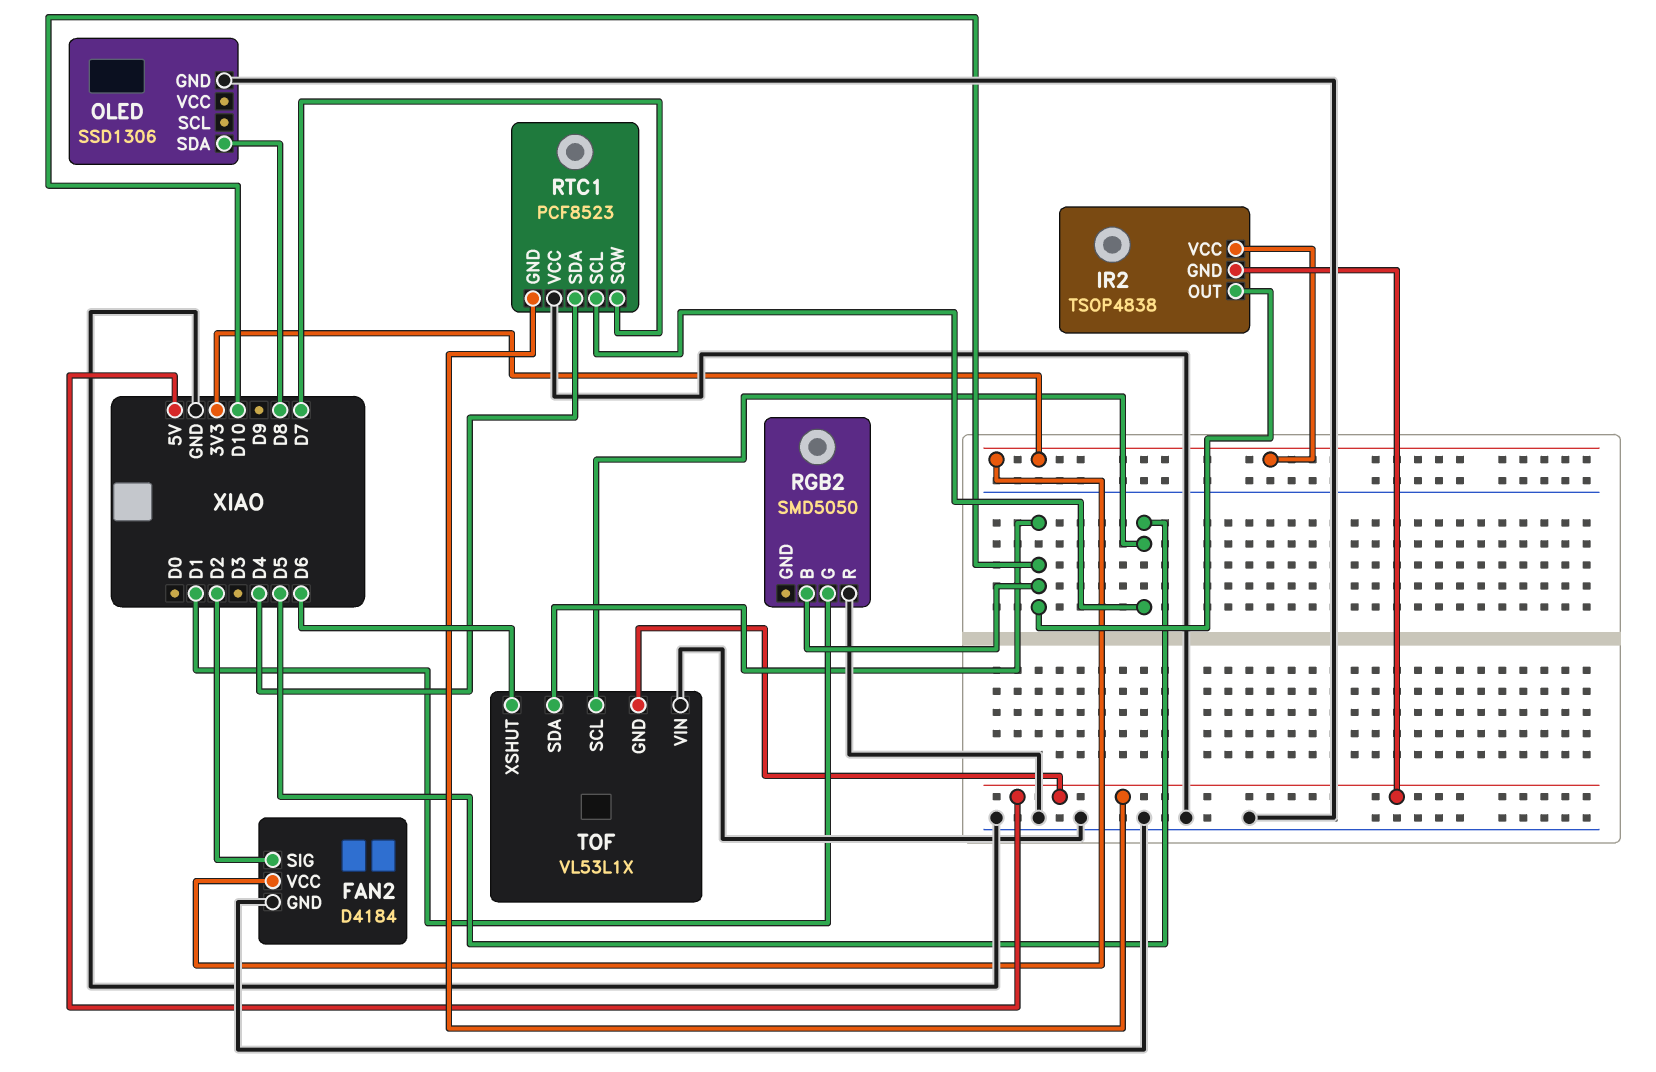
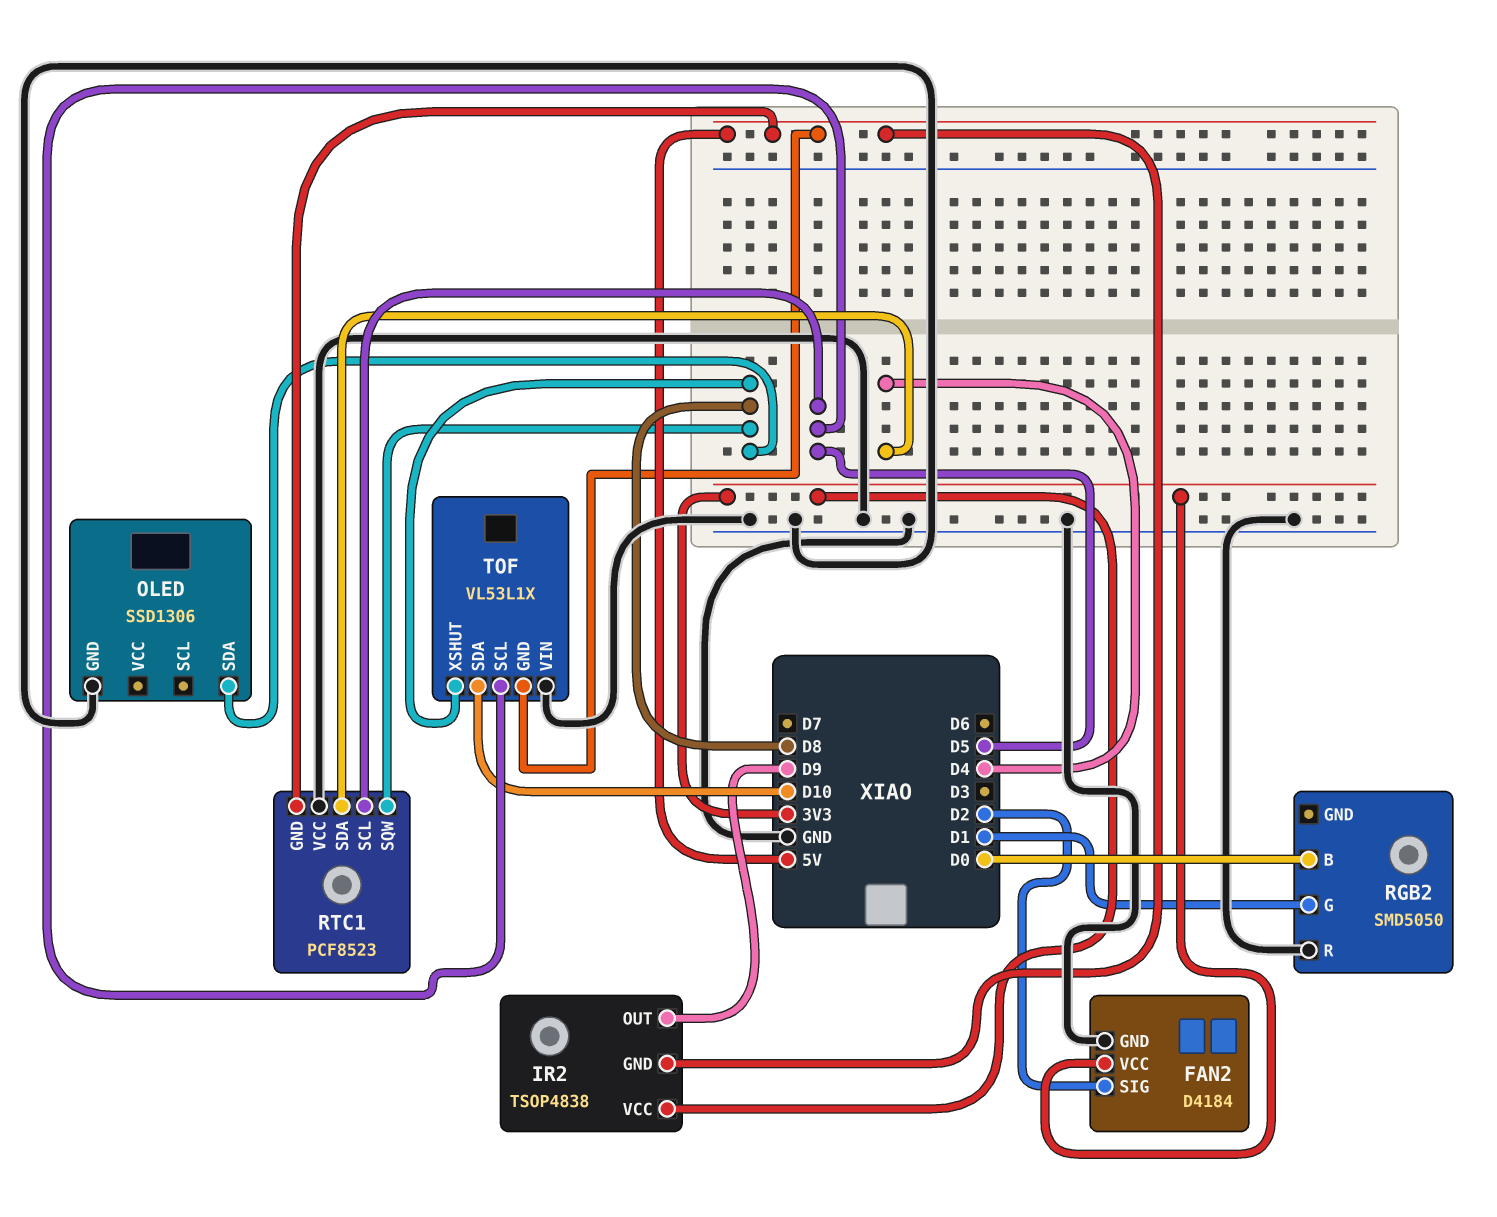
IR2 pin OUT: D10 -> D9
RGB2 pin B: D10 -> D0
RTC1 pin SQW: D7 -> D8
TOF pin XSHUT: D6 -> D8

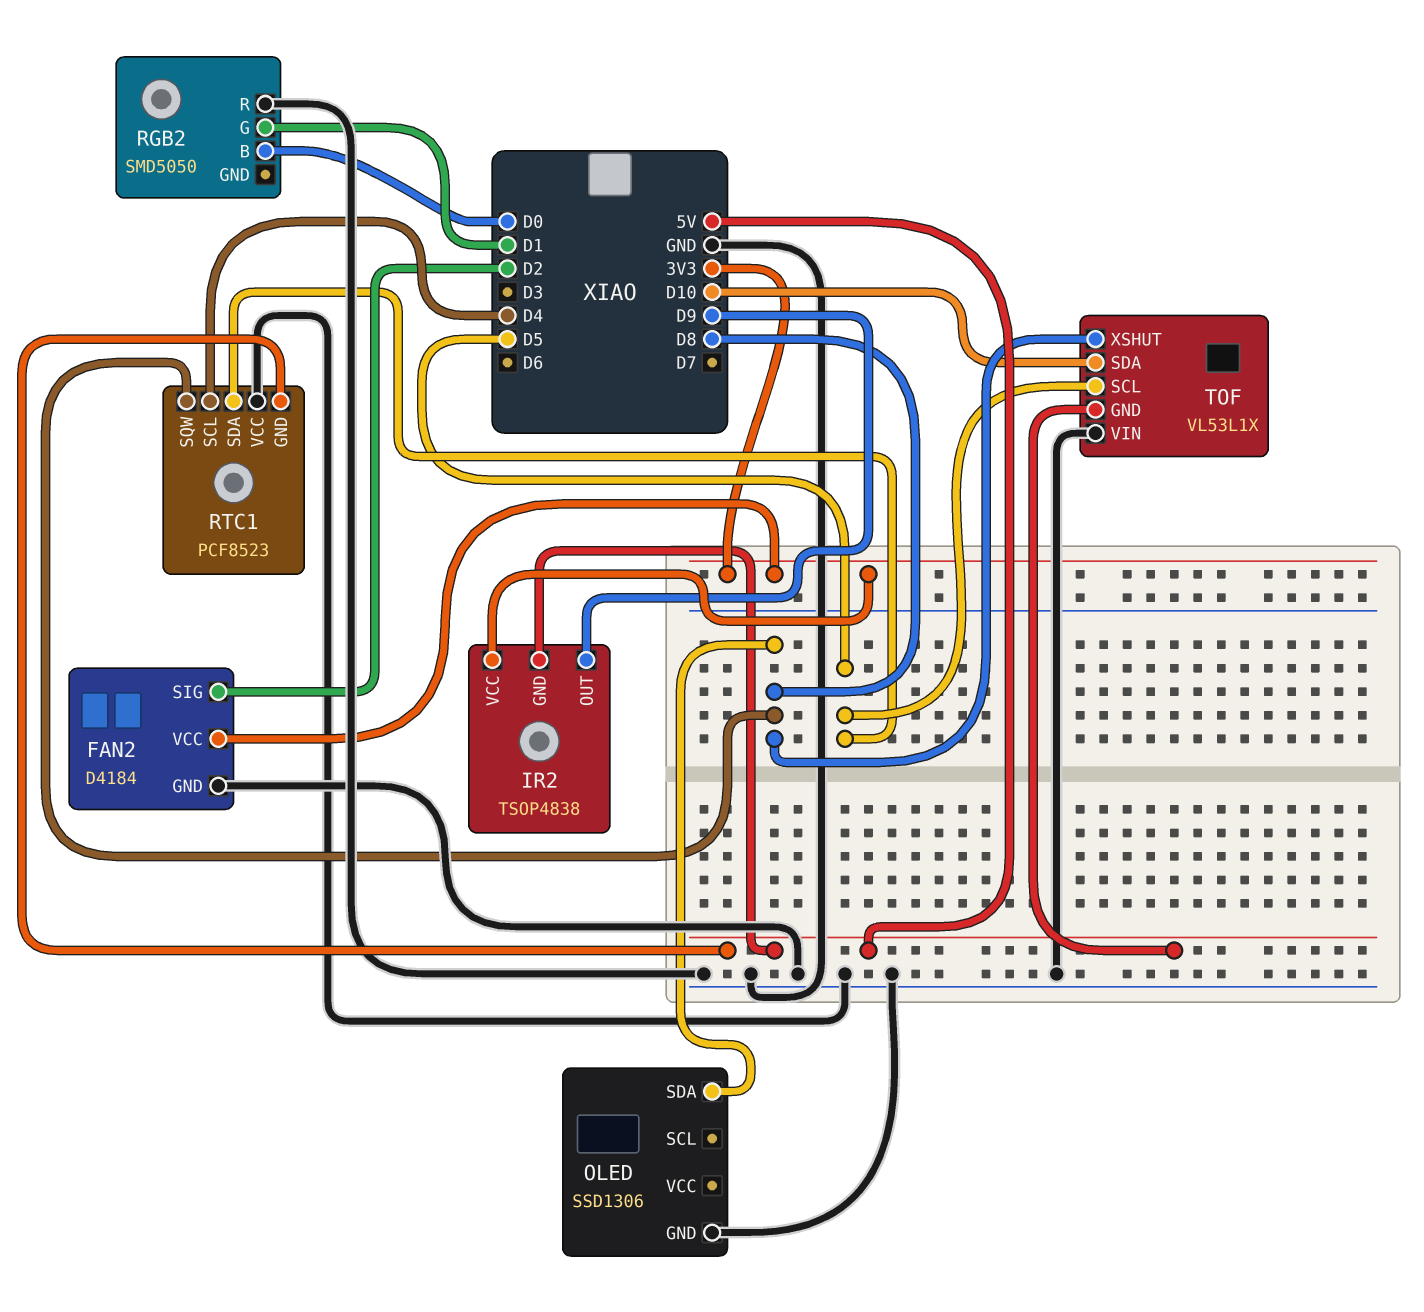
RTC1 pin SCL: D5 -> D4
RTC1 pin SDA: D4 -> D5

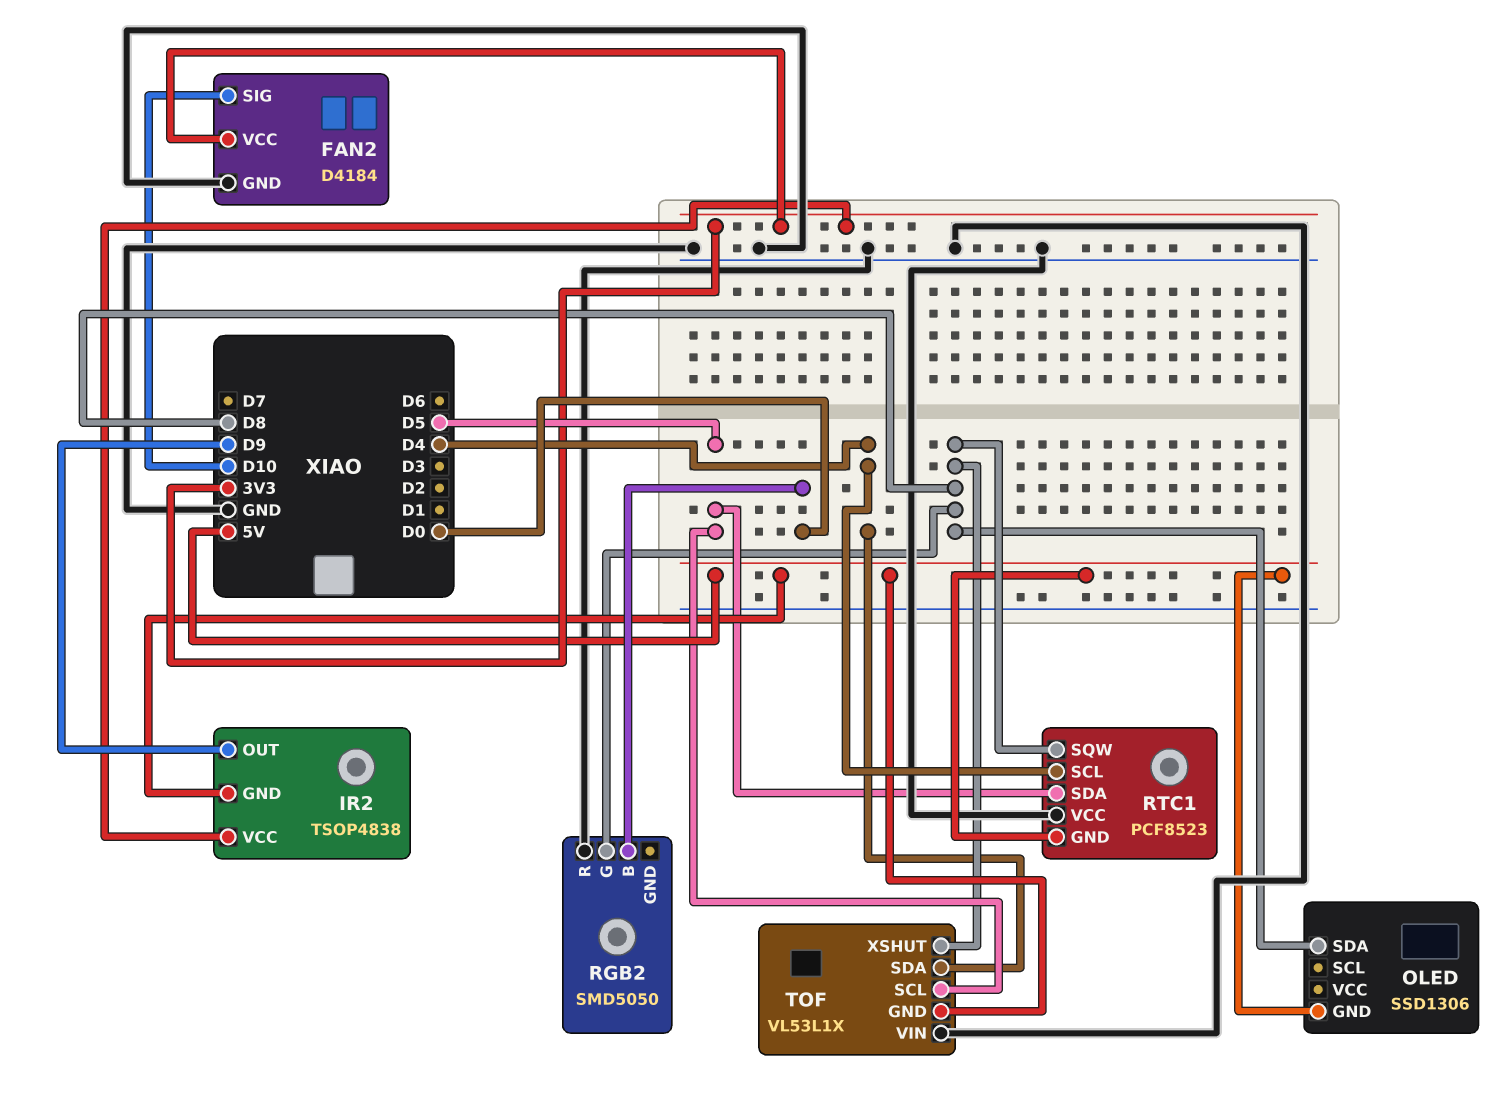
FAN2 pin SIG: D2 -> D10
OLED pin GND: GND -> 5V
RGB2 pin G: D1 -> D8
TOF pin SDA: D10 -> D4

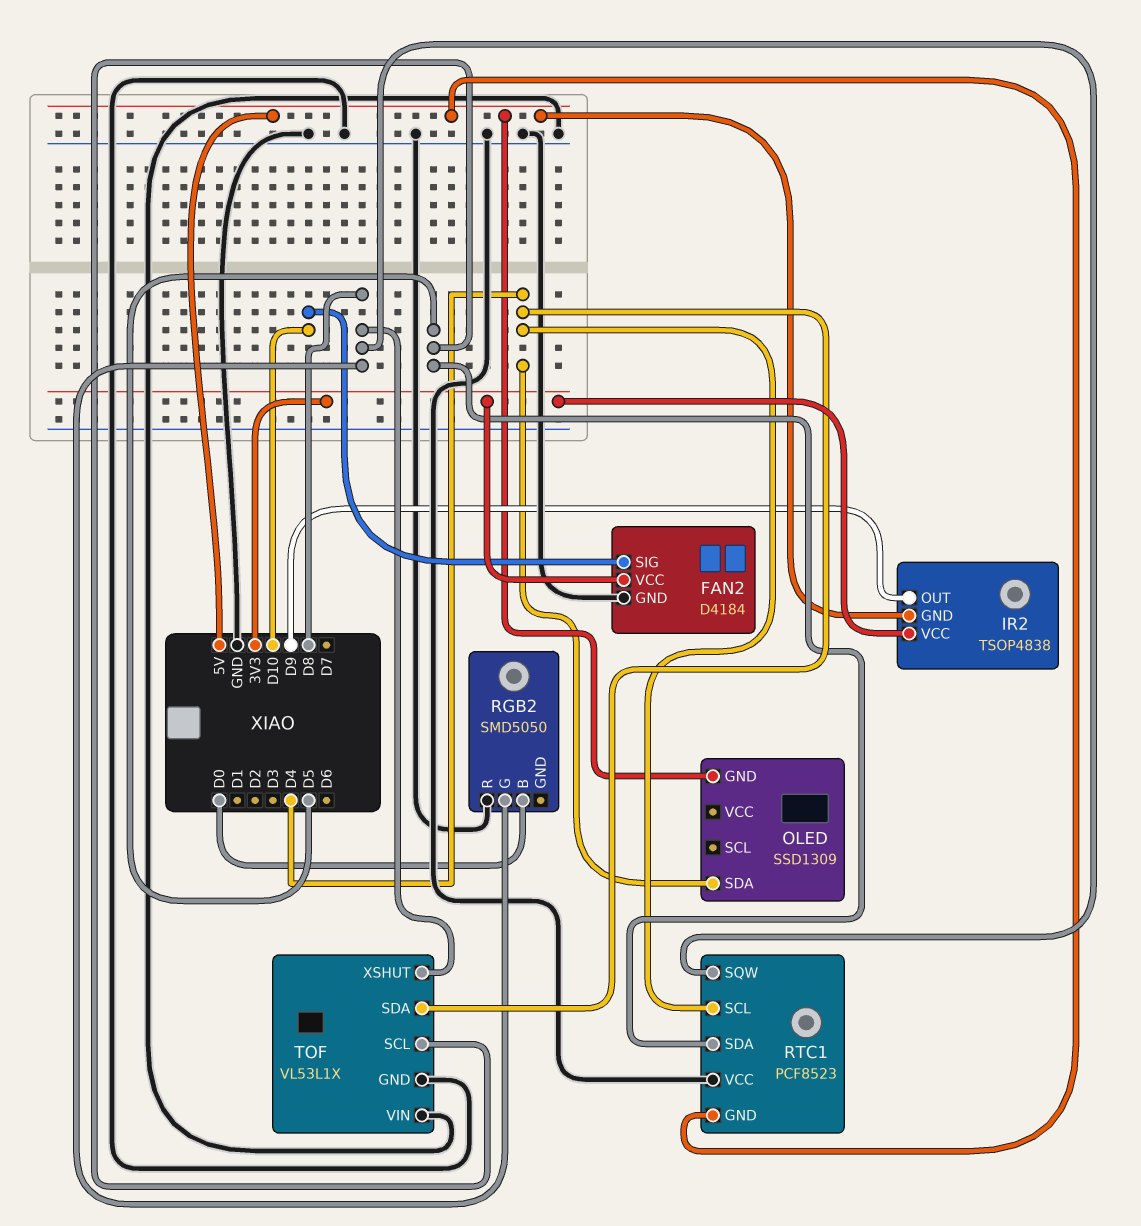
OLED: SSD1306 -> SSD1309
OLED pin SDA: D8 -> D4
TOF pin GND: 5V -> GND

